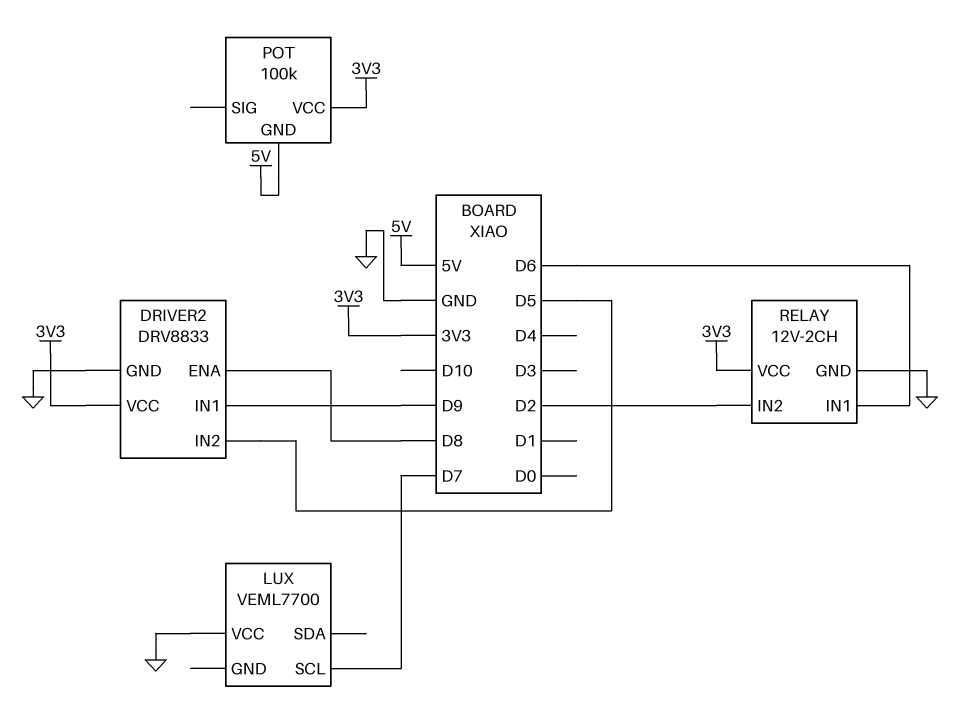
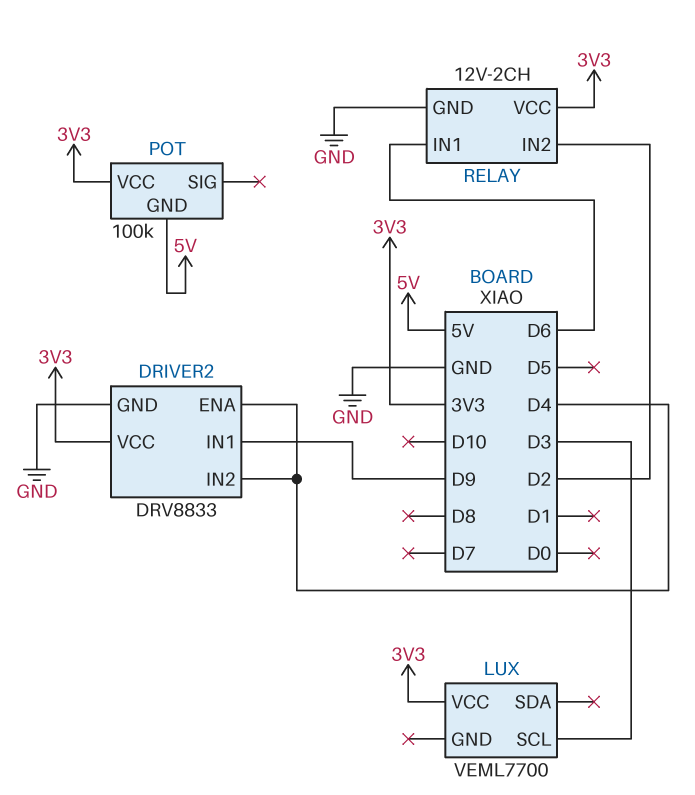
DRIVER2 pin ENA: D8 -> D4
DRIVER2 pin IN2: D5 -> D4
LUX pin SCL: D7 -> D3
LUX pin VCC: GND -> 3V3

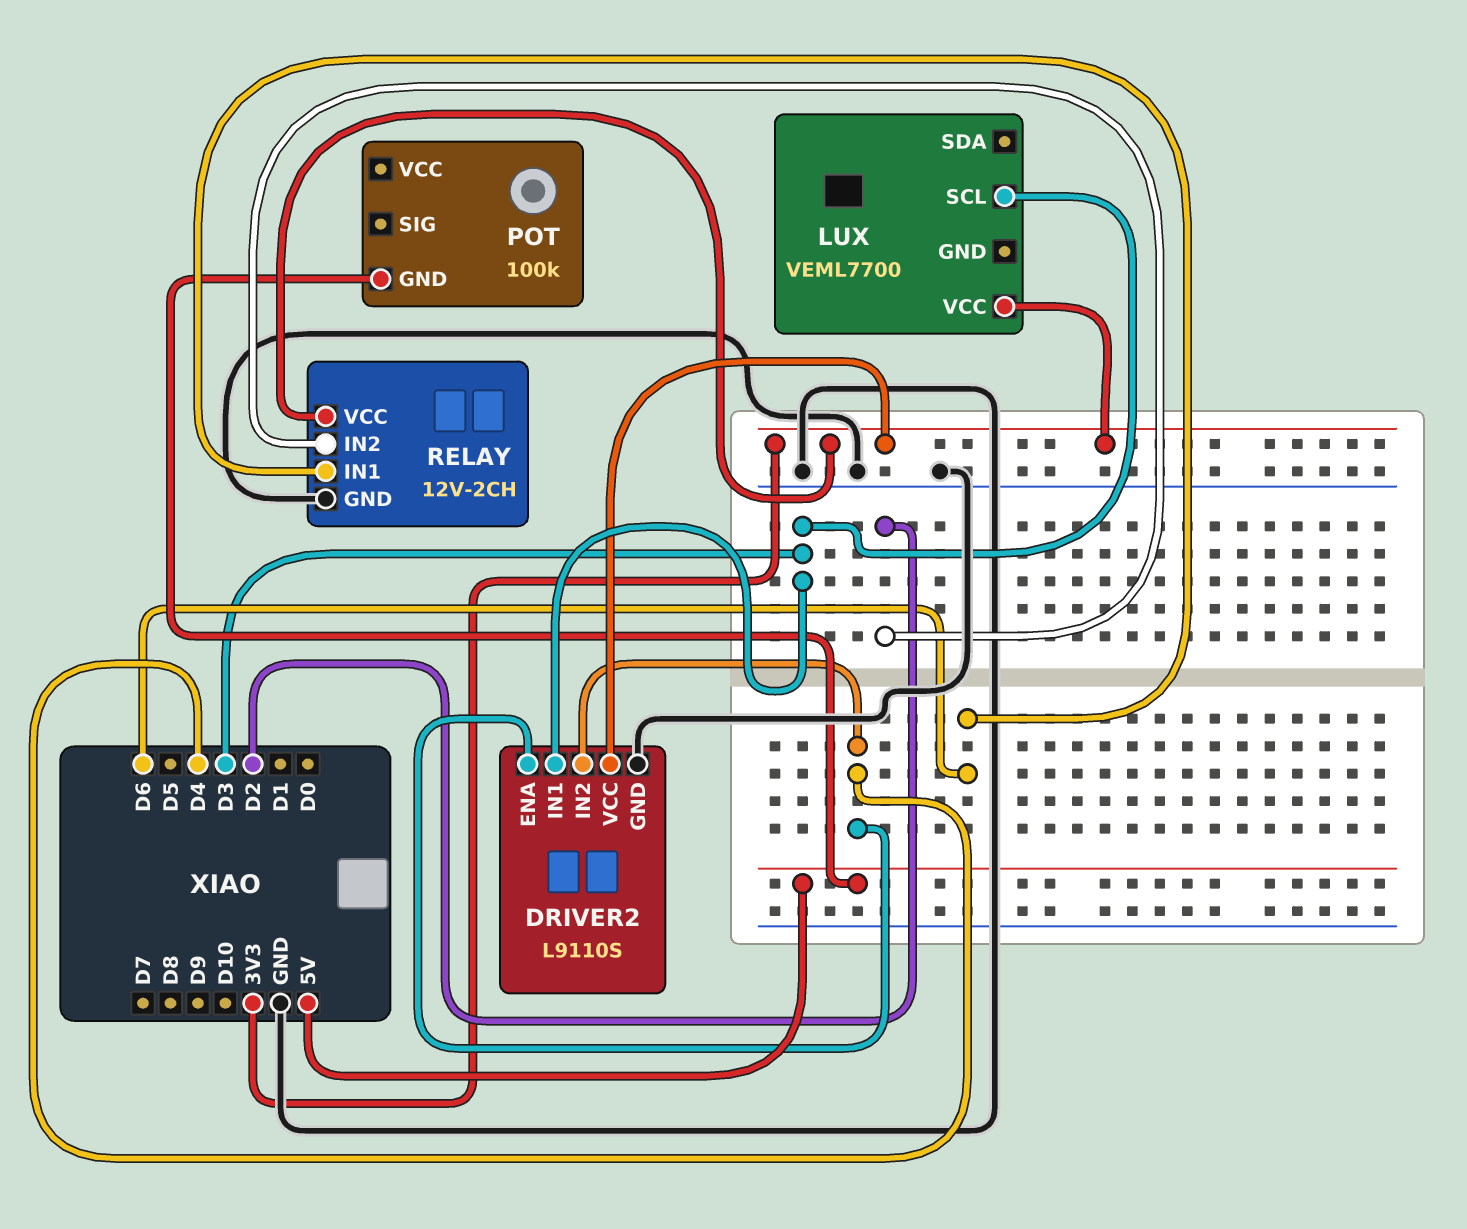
DRIVER2: DRV8833 -> L9110S
DRIVER2 pin IN1: D9 -> D3
POT pin VCC: 3V3 -> none

